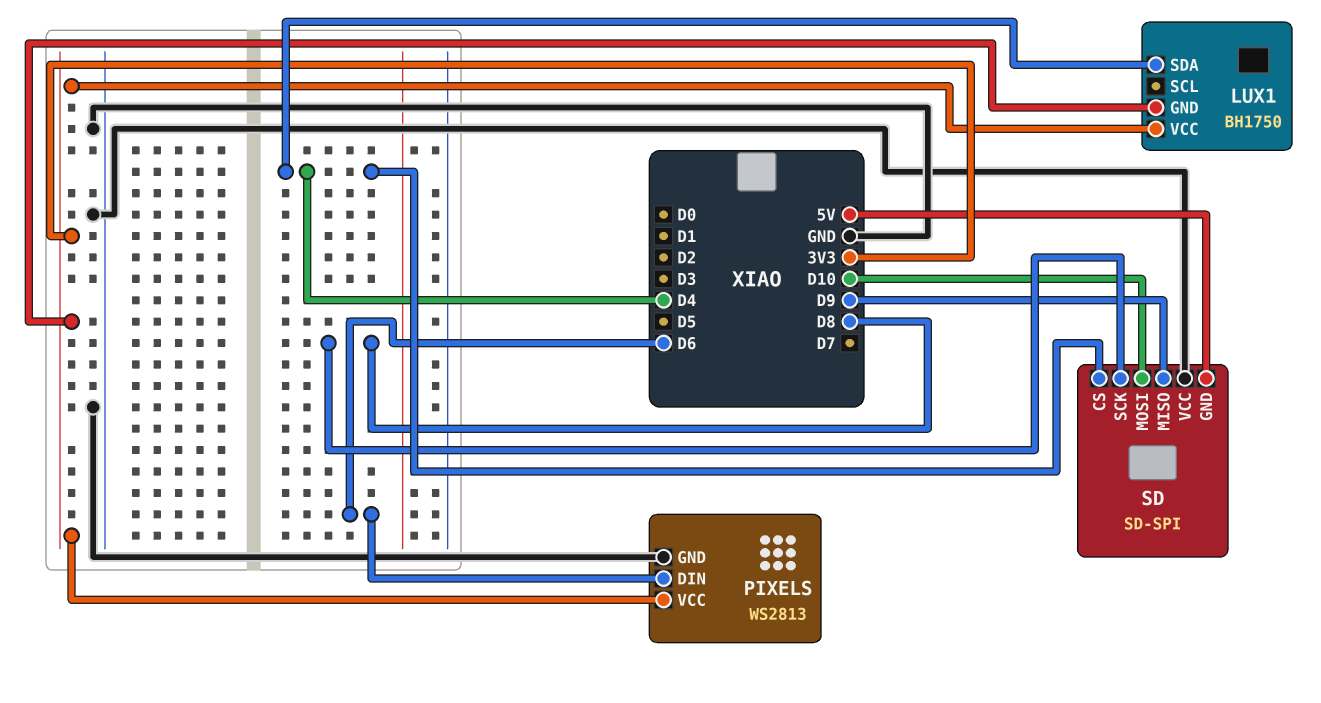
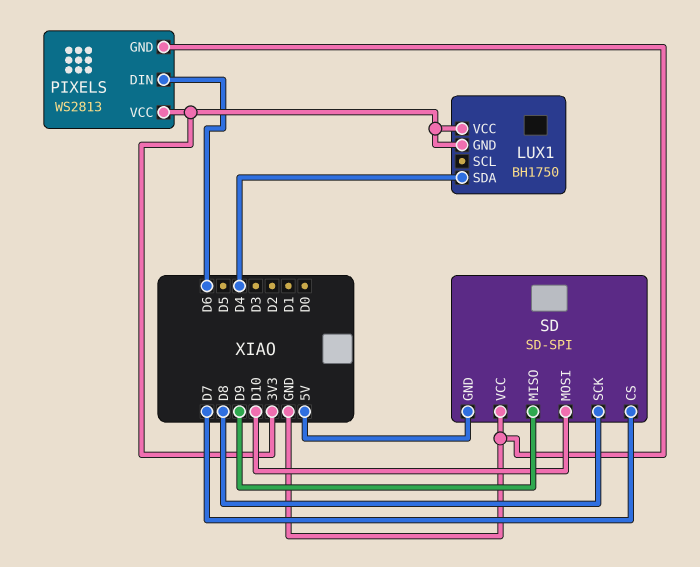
SD pin CS: D4 -> D7

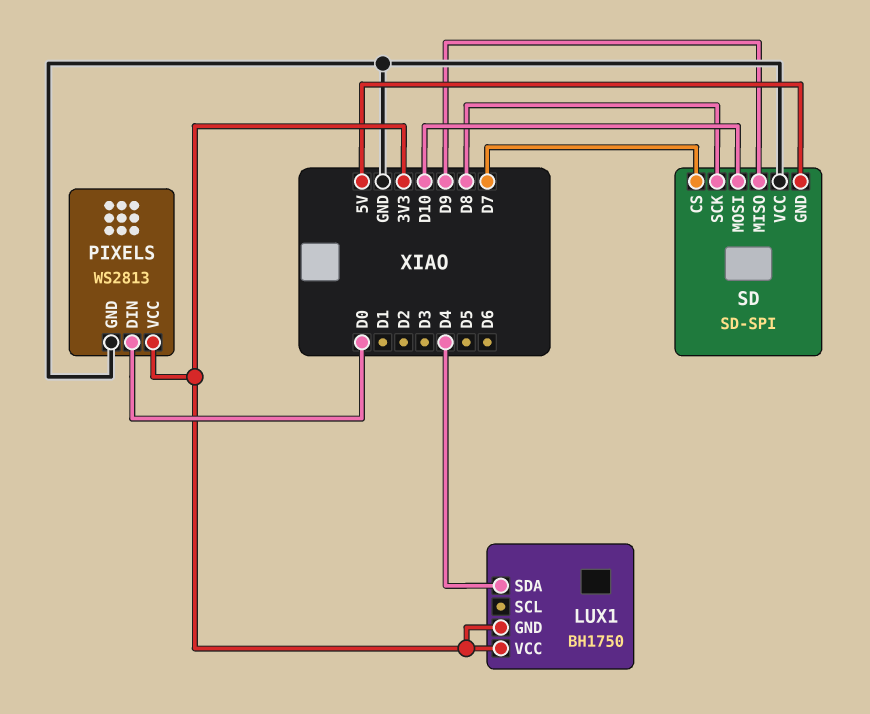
PIXELS pin DIN: D6 -> D0

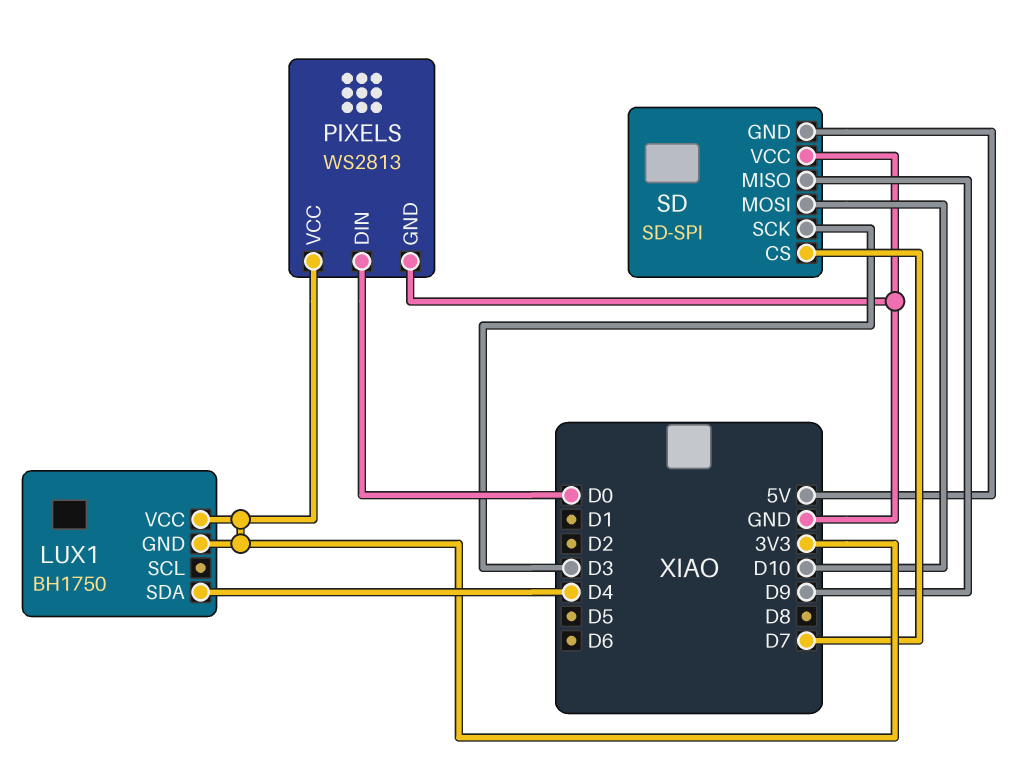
SD pin SCK: D8 -> D3

